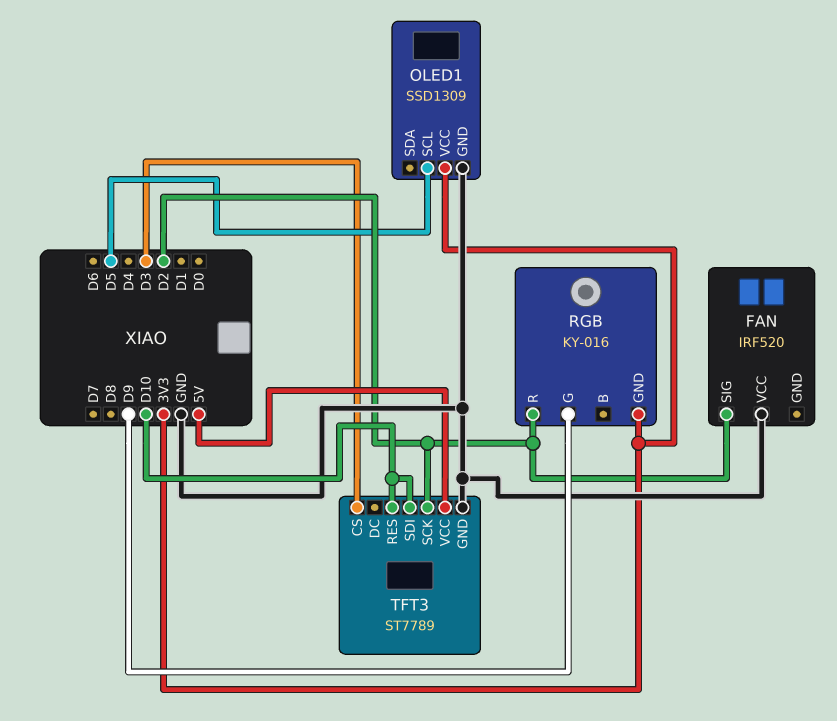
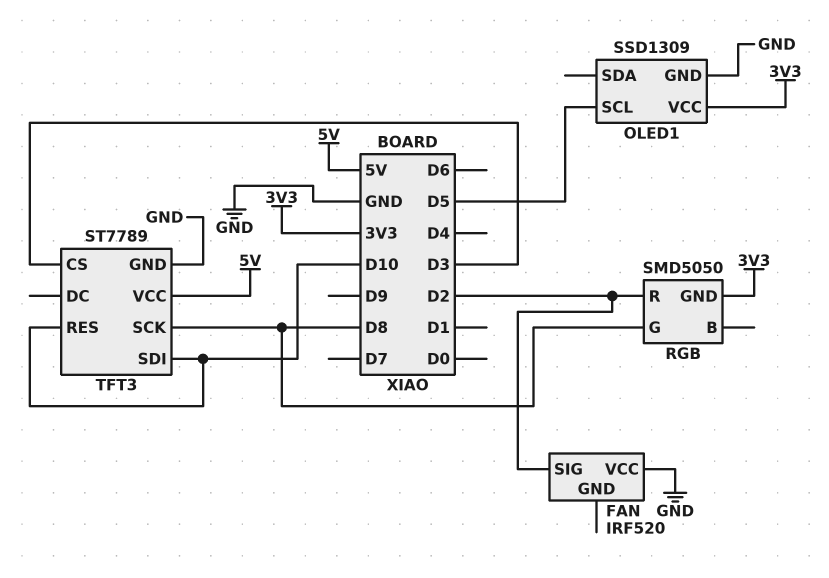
RGB: KY-016 -> SMD5050
RGB pin G: D9 -> D8
TFT3 pin SCK: D2 -> D8

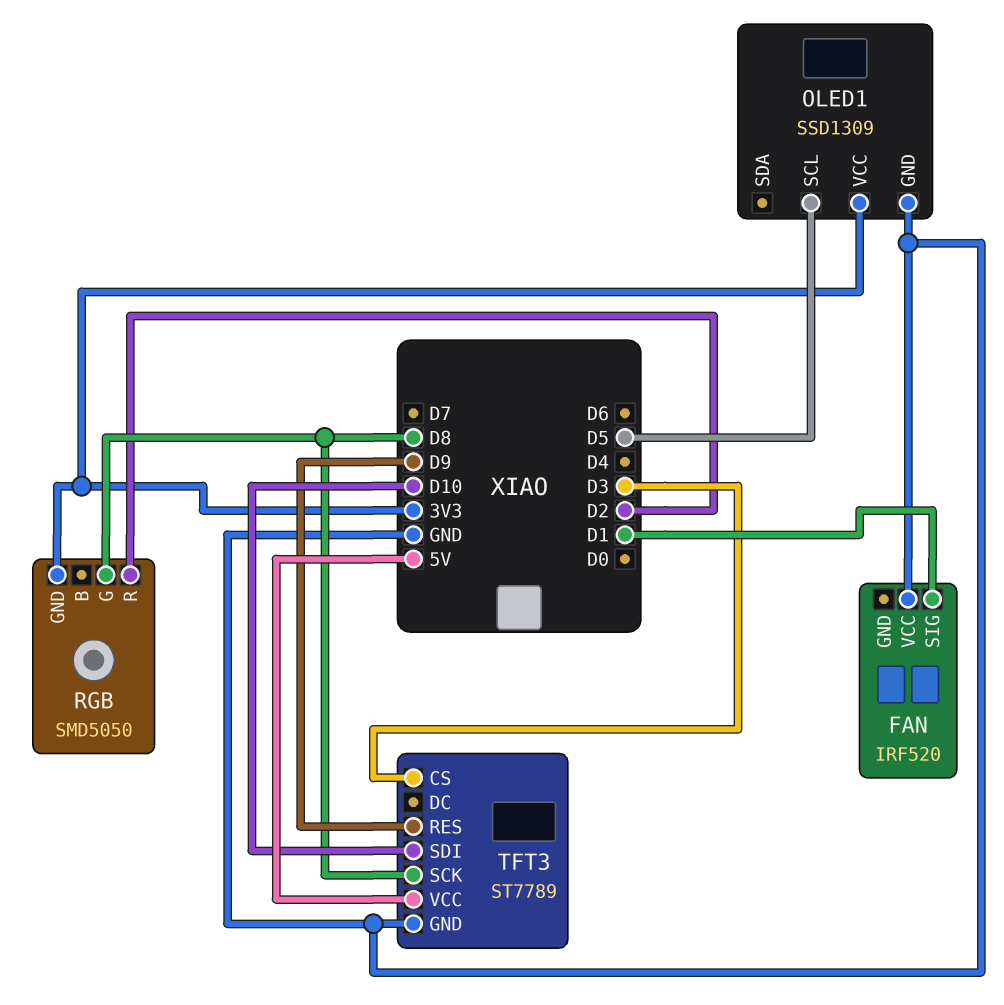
FAN pin SIG: D2 -> D1
TFT3 pin RES: D10 -> D9

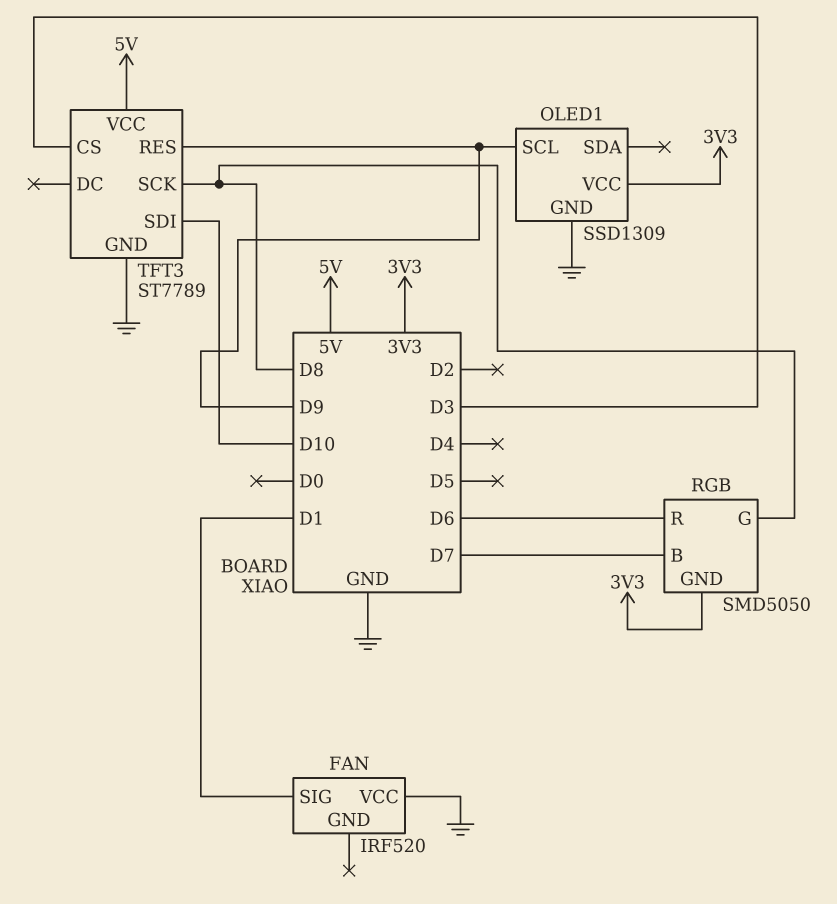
OLED1 pin SCL: D5 -> D9
RGB pin B: none -> D7
RGB pin R: D2 -> D6

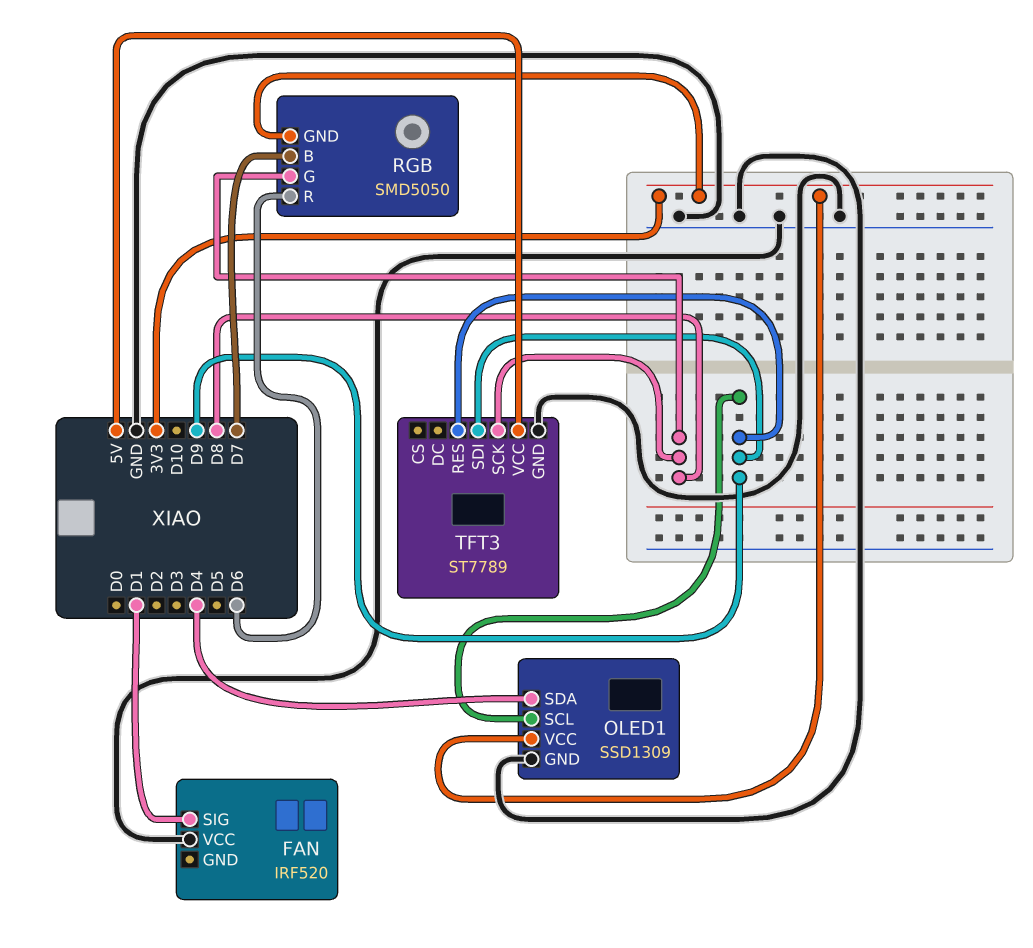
OLED1 pin SDA: none -> D4
TFT3 pin CS: D3 -> none
TFT3 pin SDI: D10 -> D9

